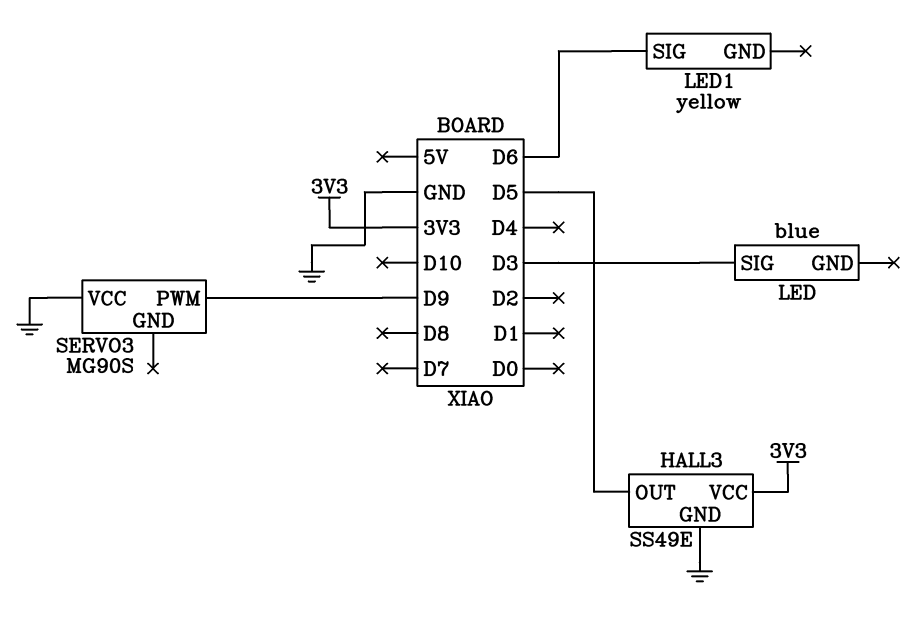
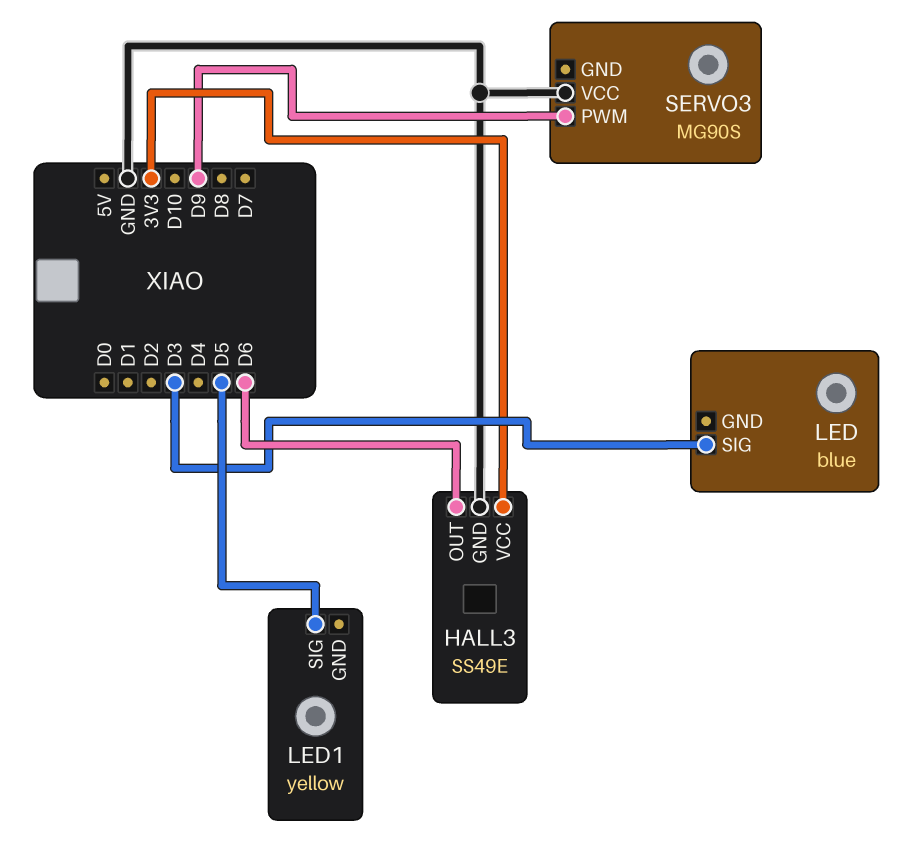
HALL3 pin OUT: D5 -> D6
LED1 pin SIG: D6 -> D5

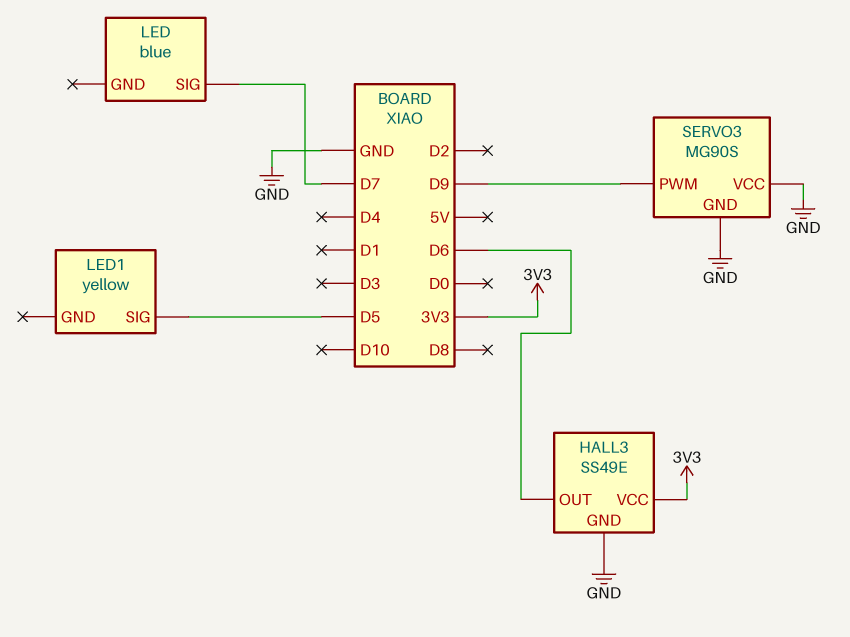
LED pin SIG: D3 -> D7
SERVO3 pin GND: none -> GND

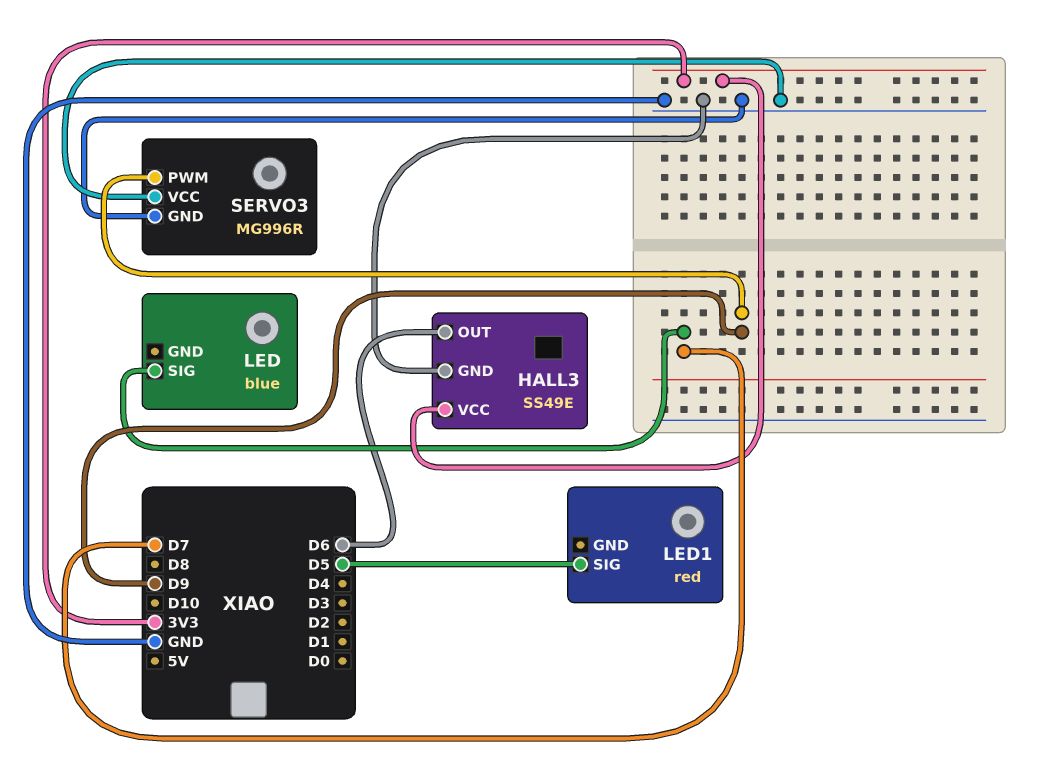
LED1: yellow -> red
SERVO3: MG90S -> MG996R

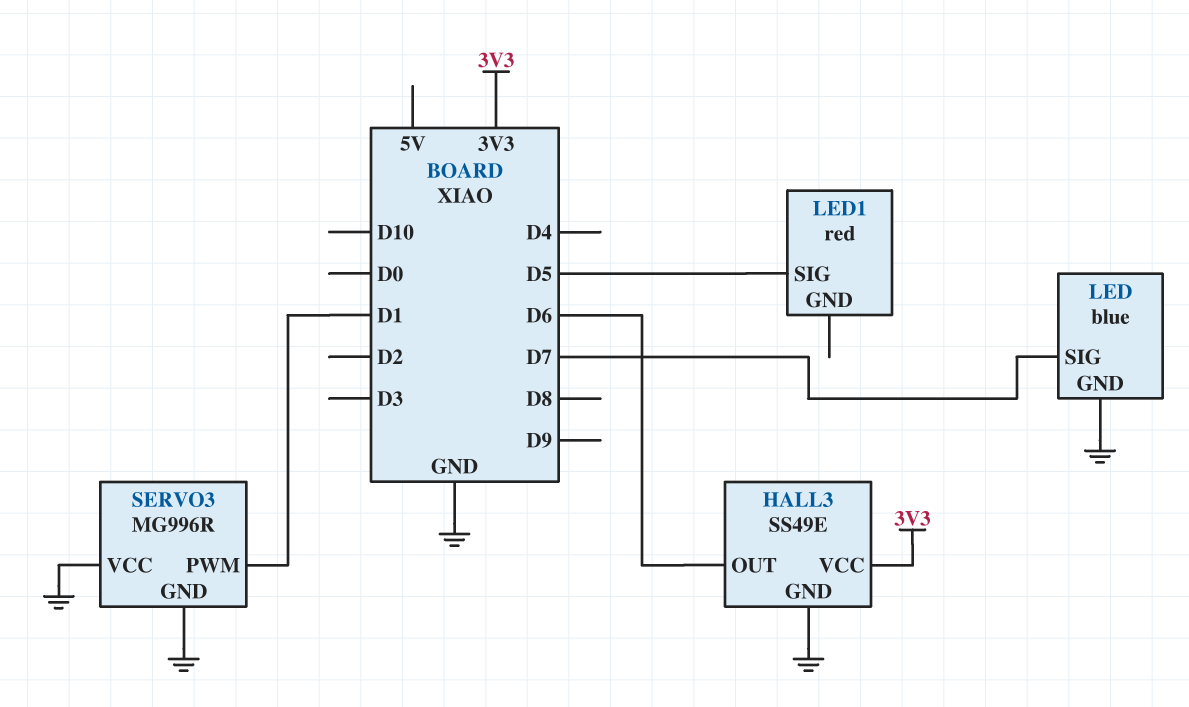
LED pin GND: none -> GND
SERVO3 pin PWM: D9 -> D1

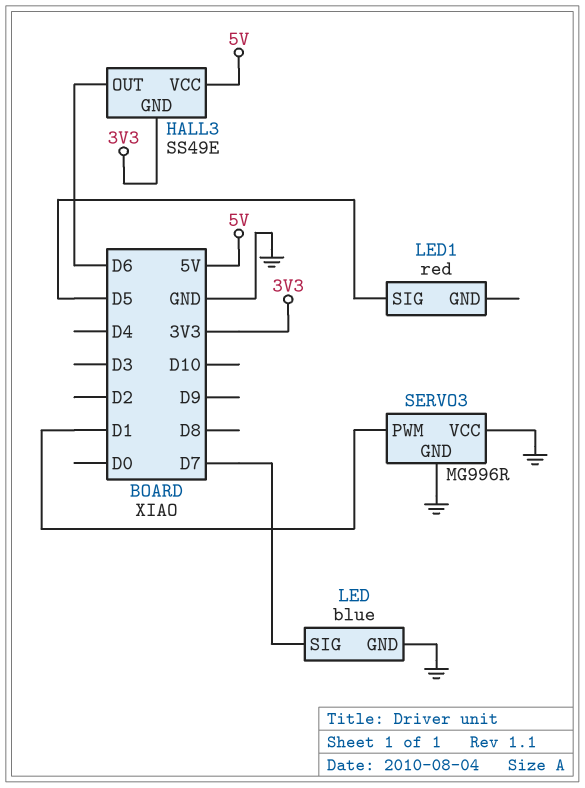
HALL3 pin GND: GND -> 3V3
HALL3 pin VCC: 3V3 -> 5V

